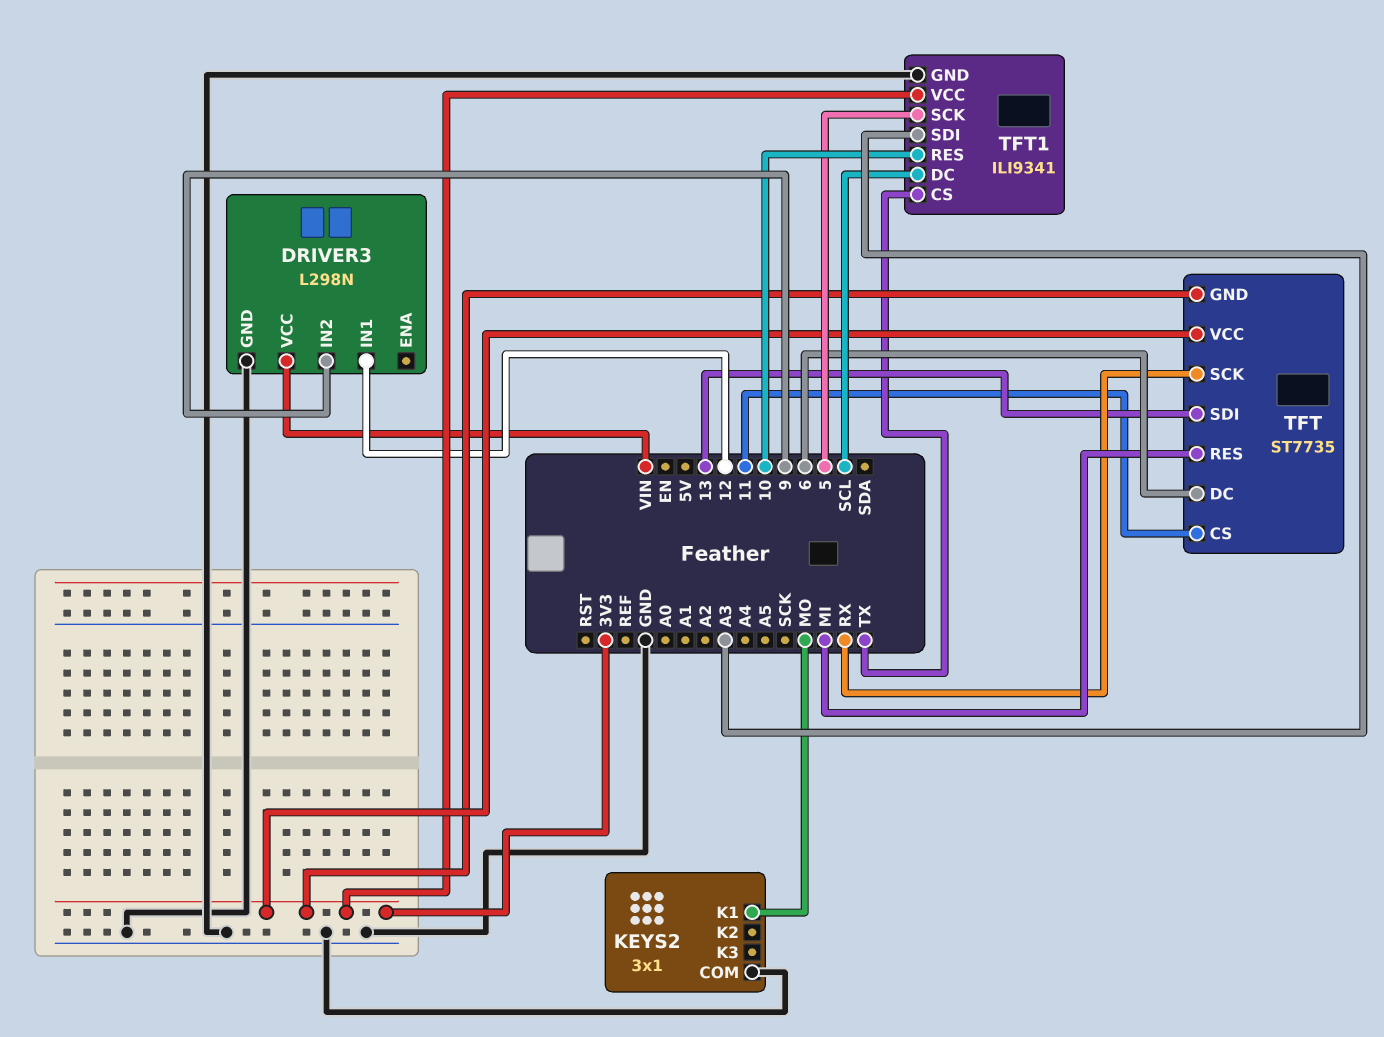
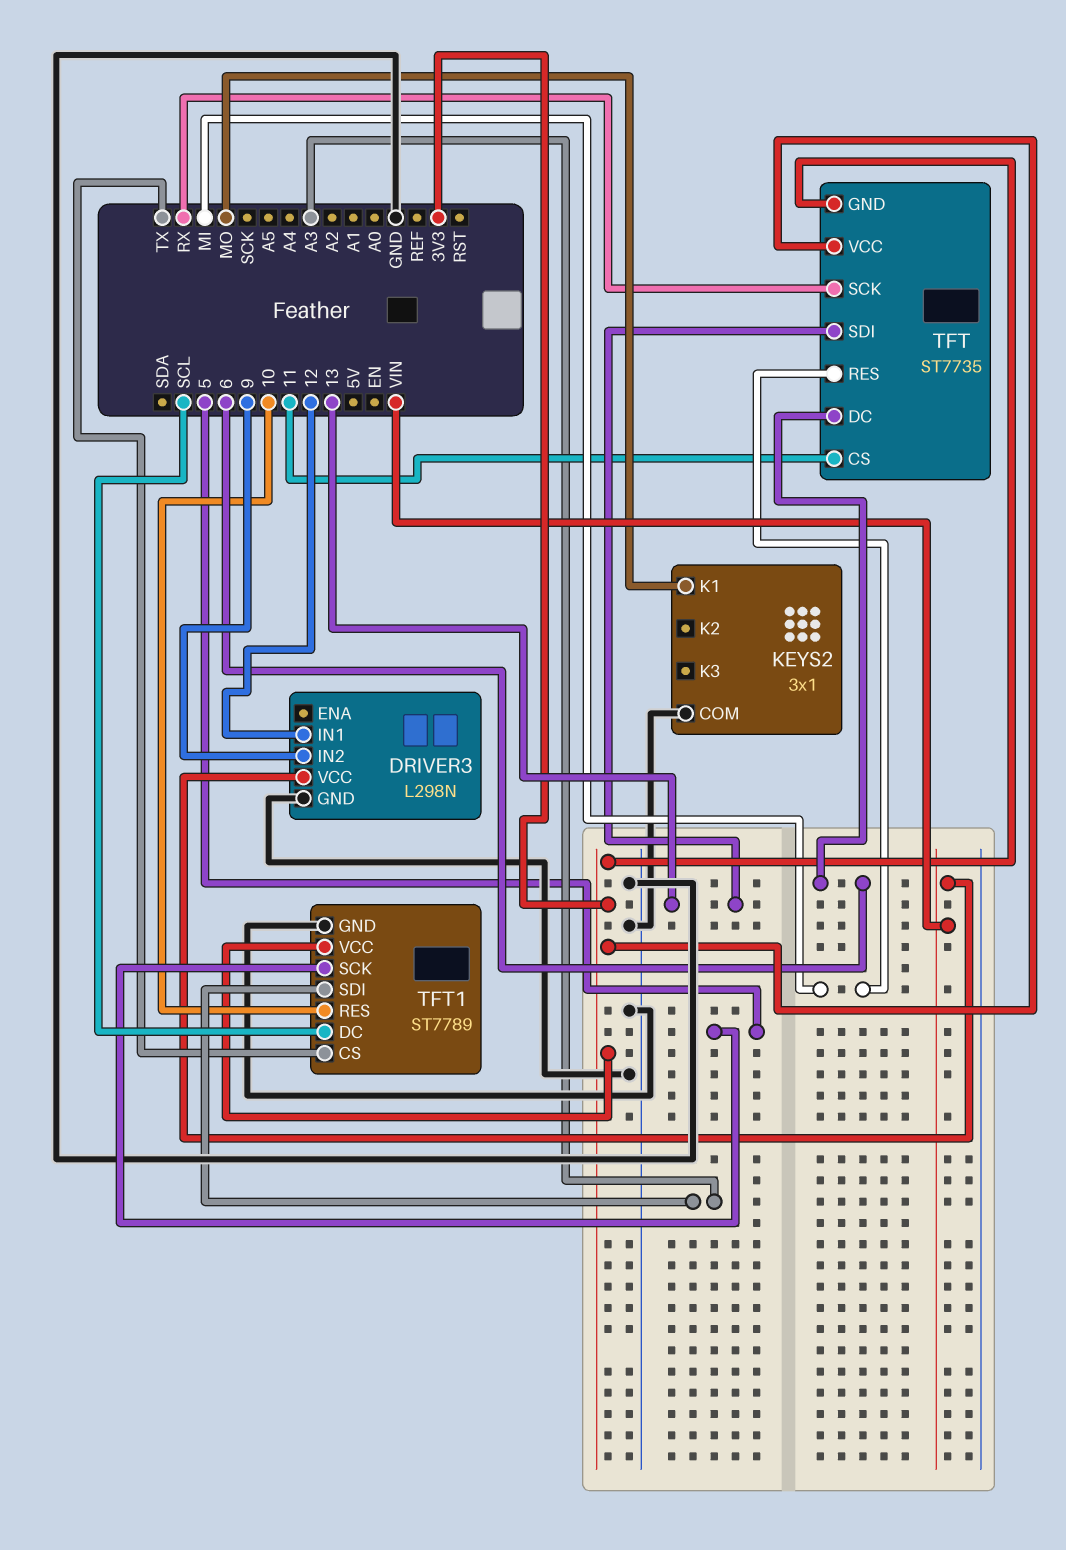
TFT1: ILI9341 -> ST7789

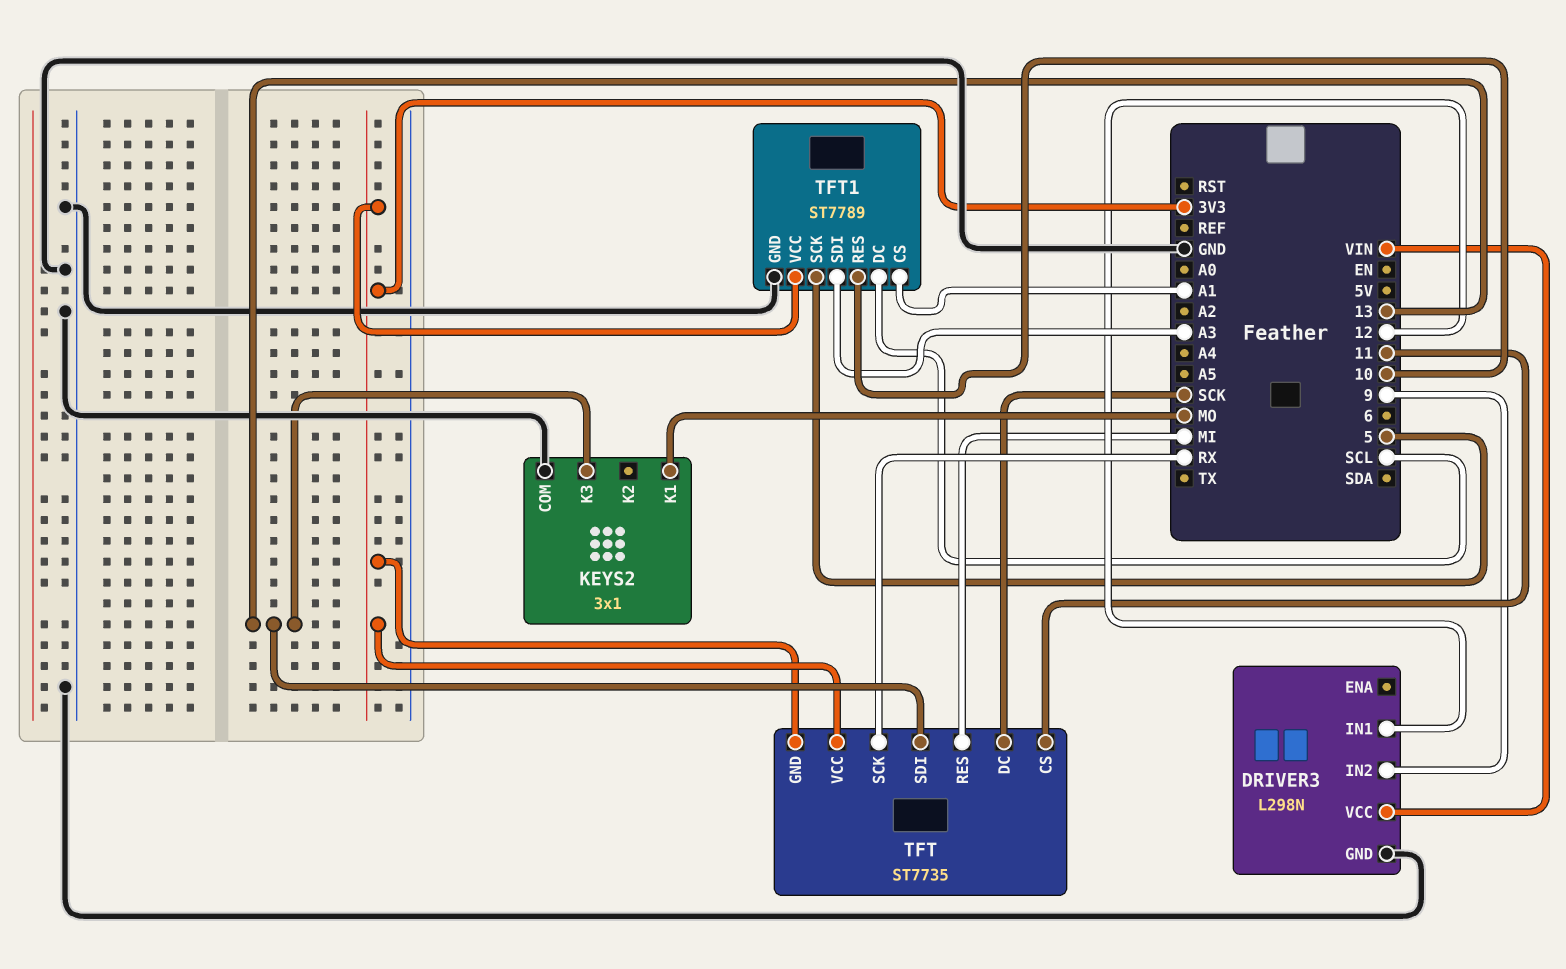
KEYS2 pin K3: none -> 13
TFT pin DC: 6 -> SCK
TFT1 pin CS: TX -> A1

